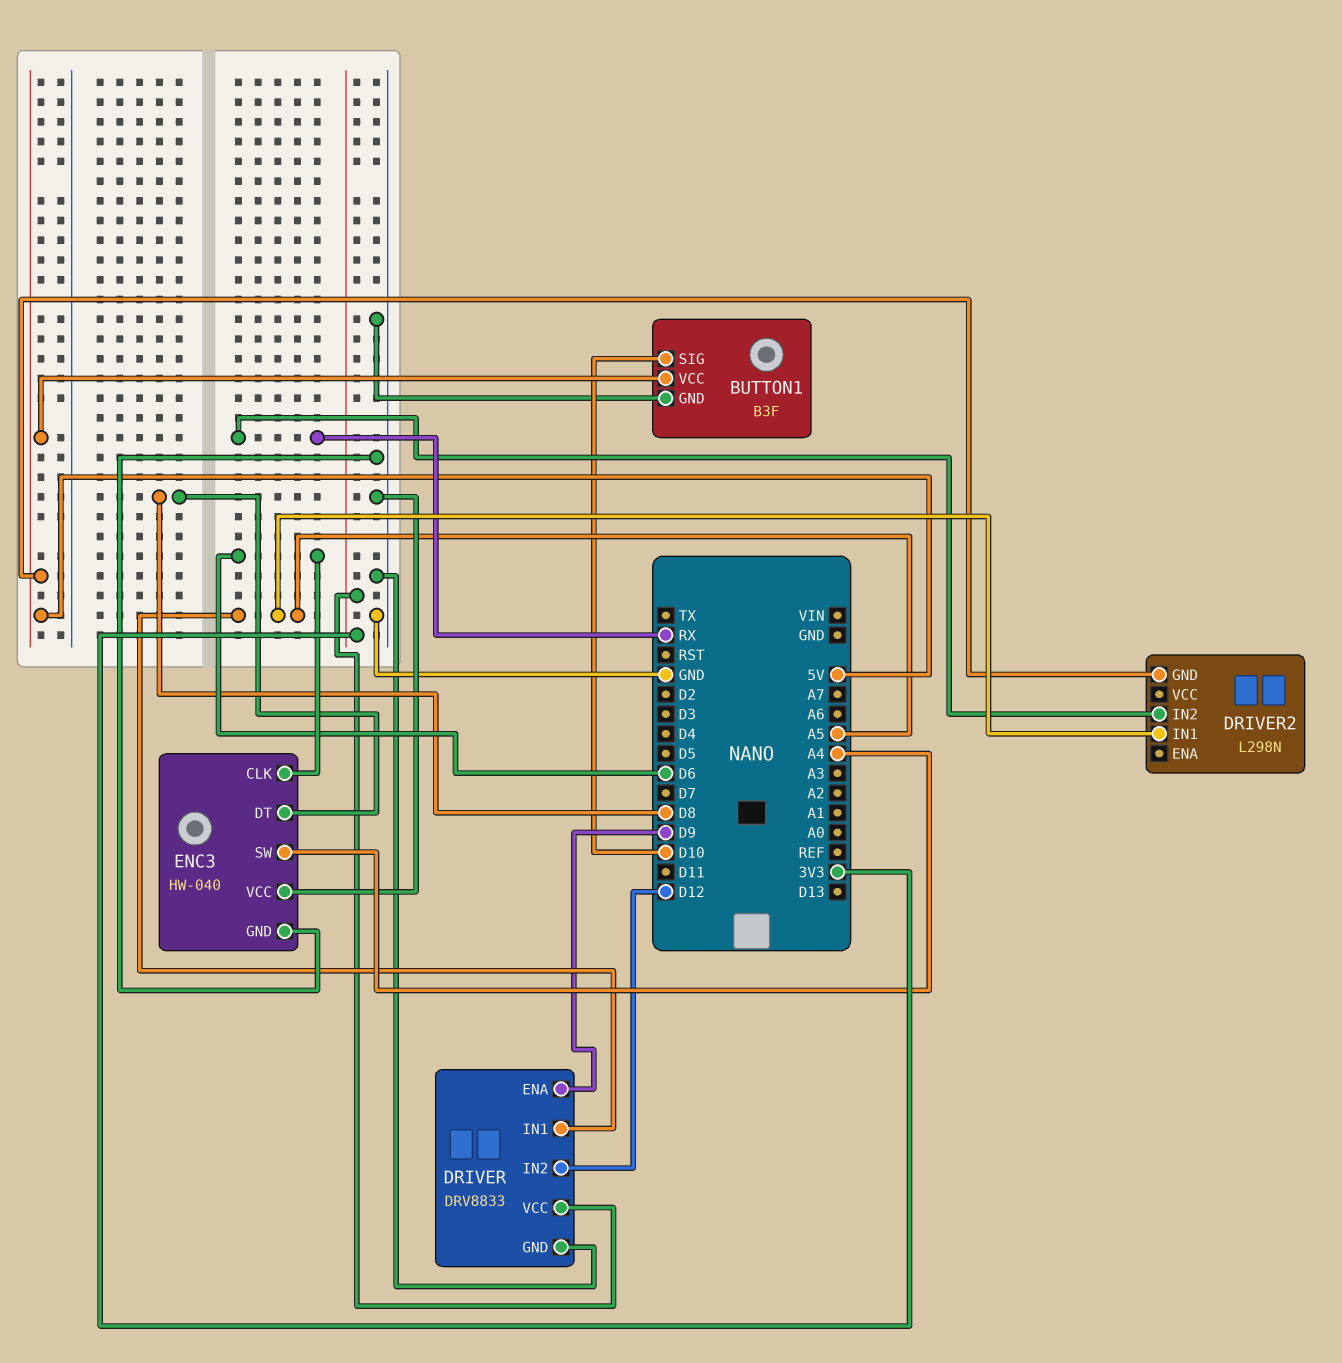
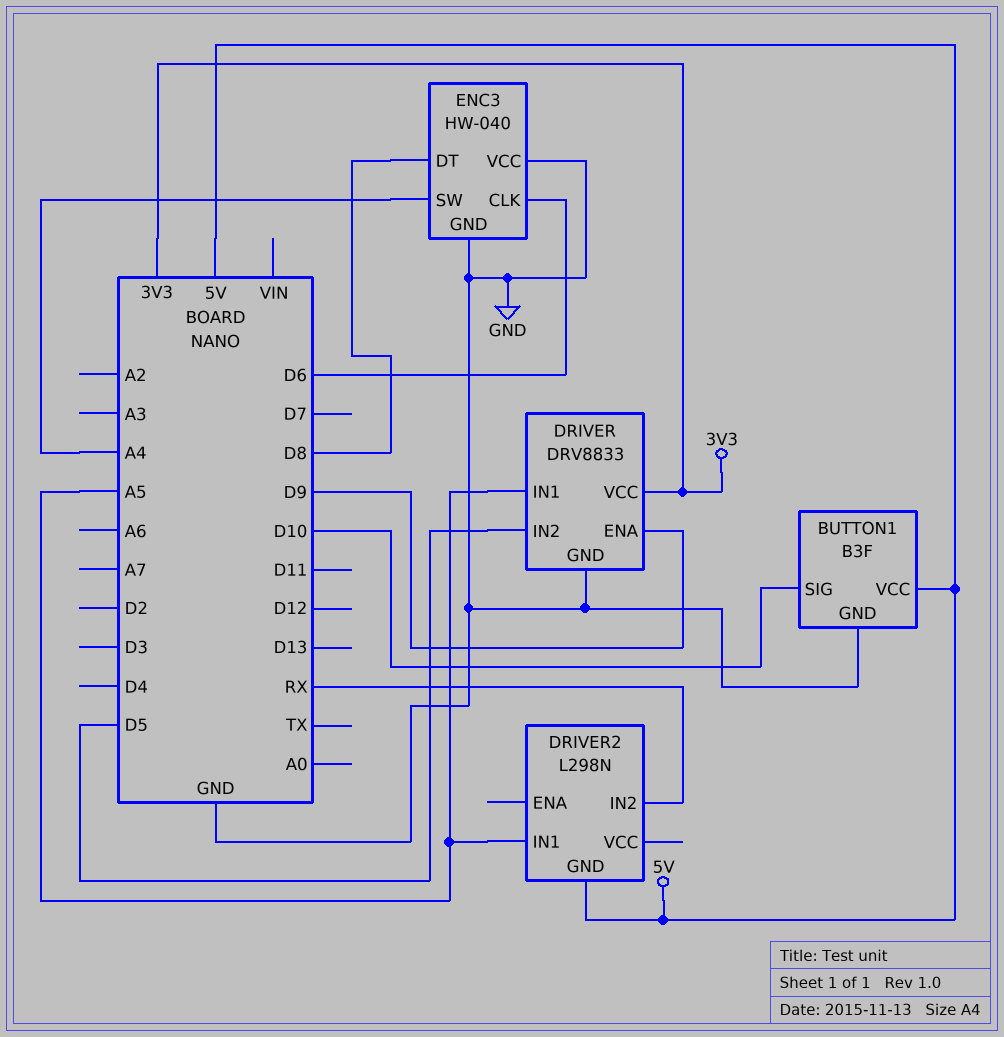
DRIVER pin IN2: D12 -> D5

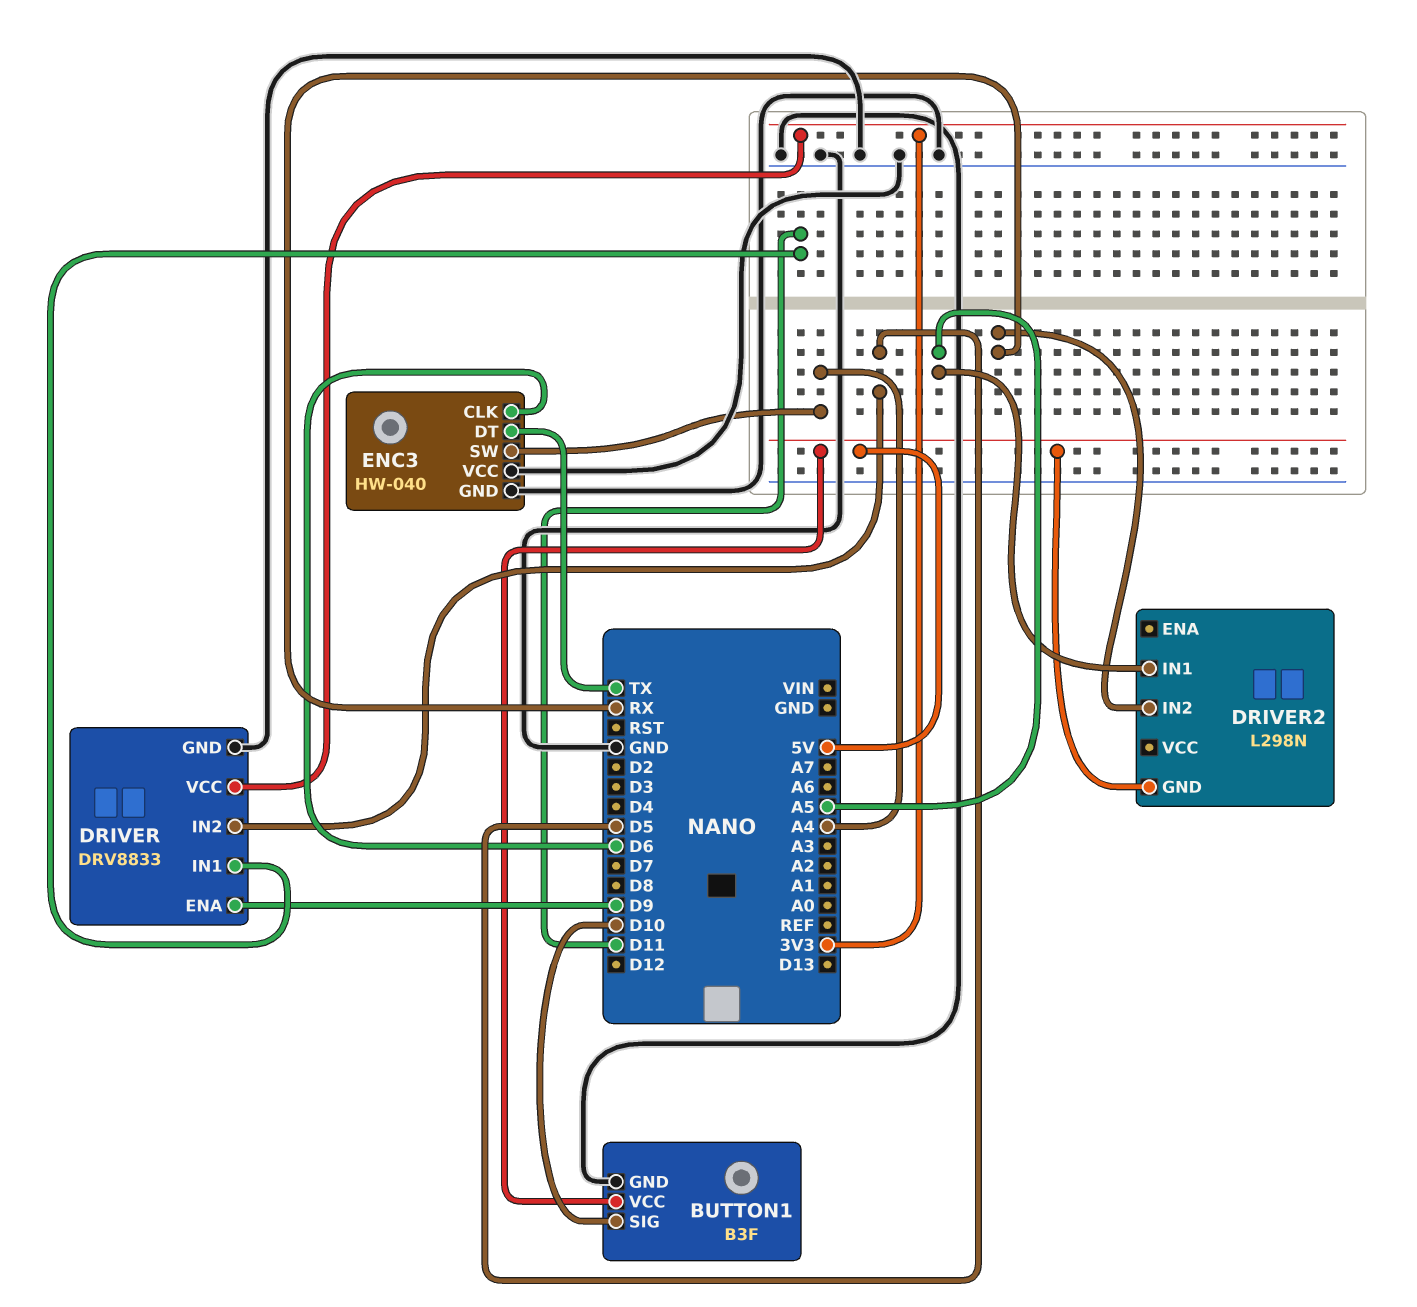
DRIVER pin IN1: A5 -> D11
ENC3 pin DT: D8 -> TX

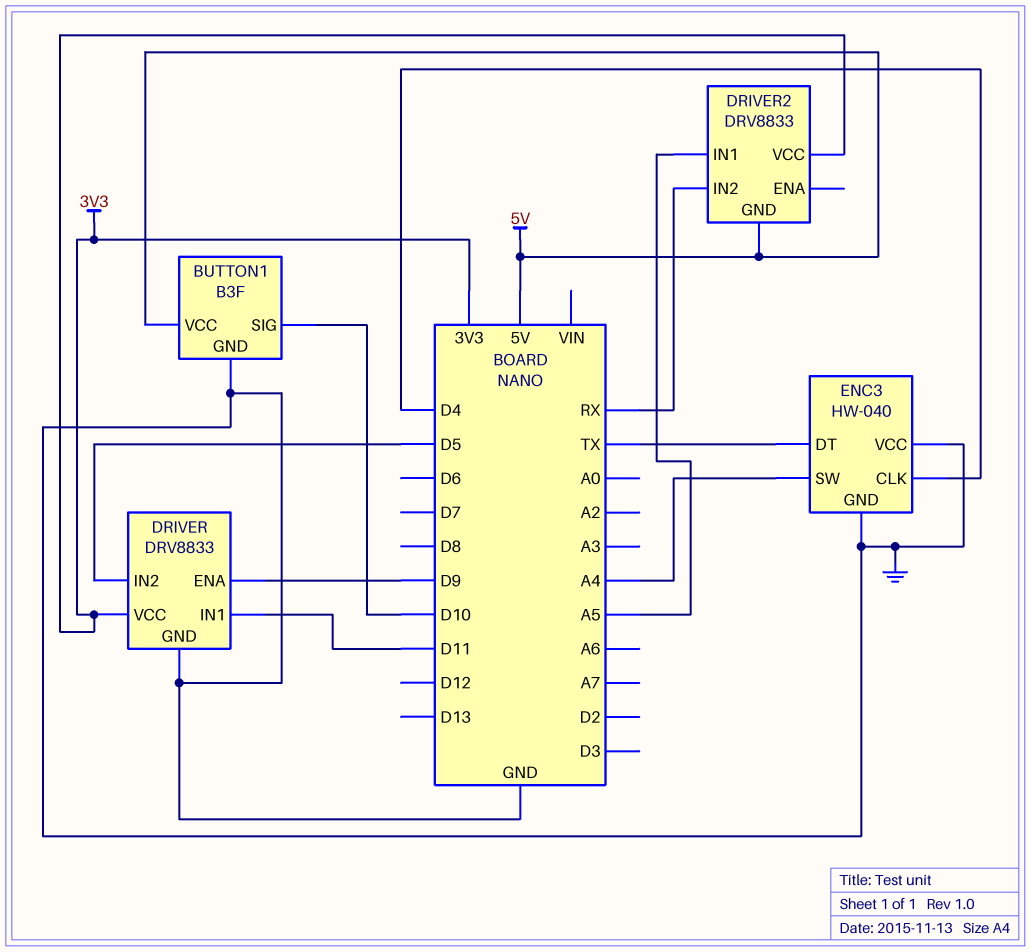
DRIVER2: L298N -> DRV8833
DRIVER2 pin VCC: none -> 3V3
ENC3 pin CLK: D6 -> D4

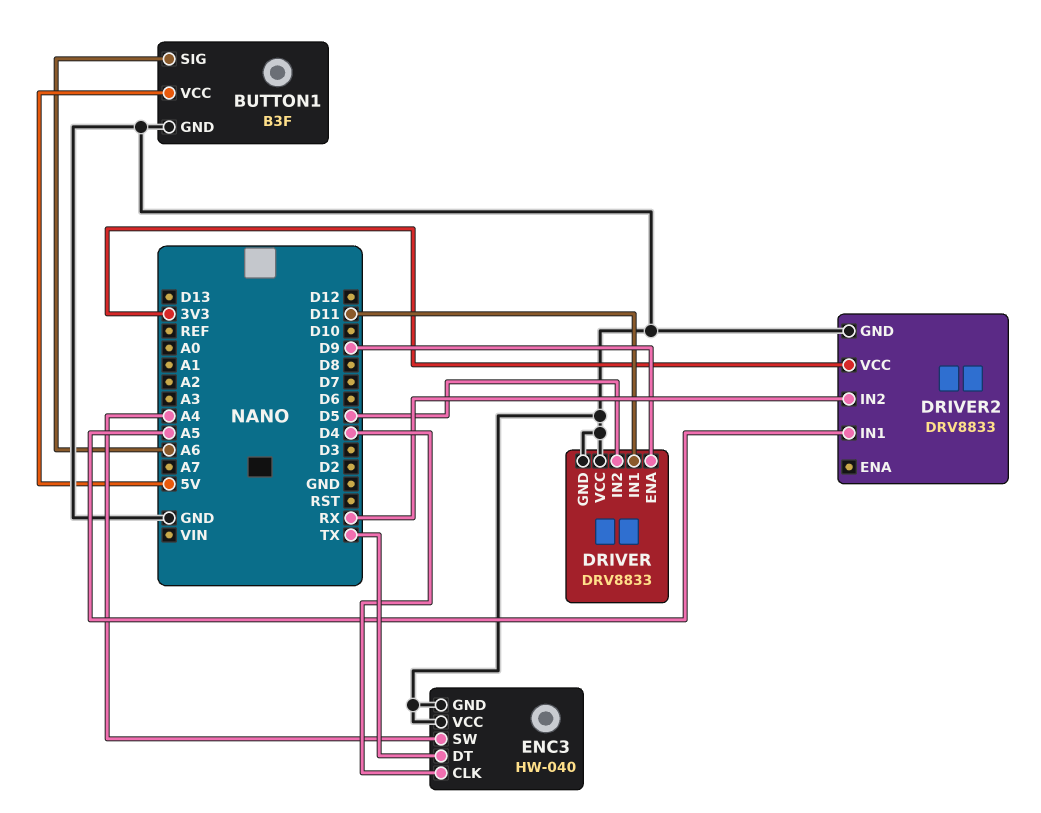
BUTTON1 pin SIG: D10 -> A6
DRIVER pin VCC: 3V3 -> GND
DRIVER2 pin GND: 5V -> GND

